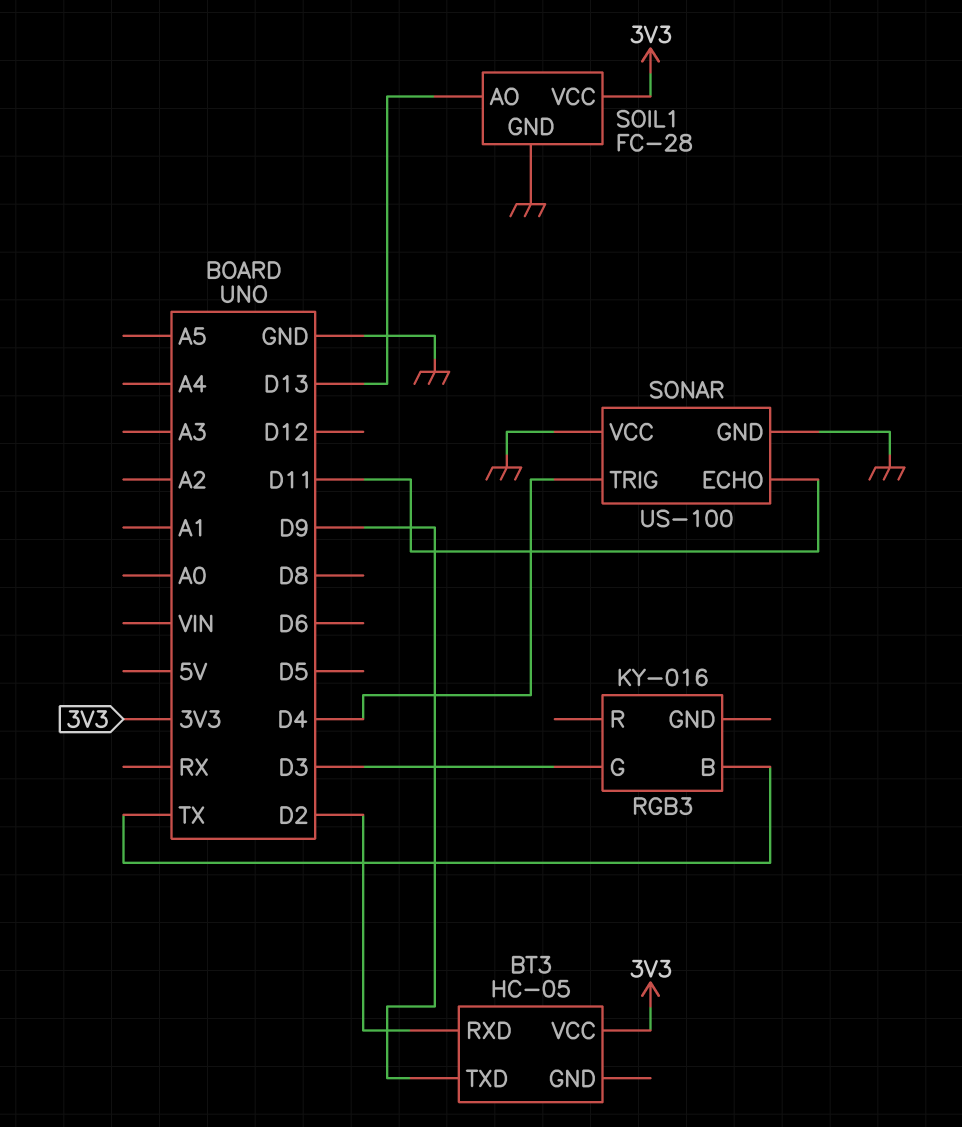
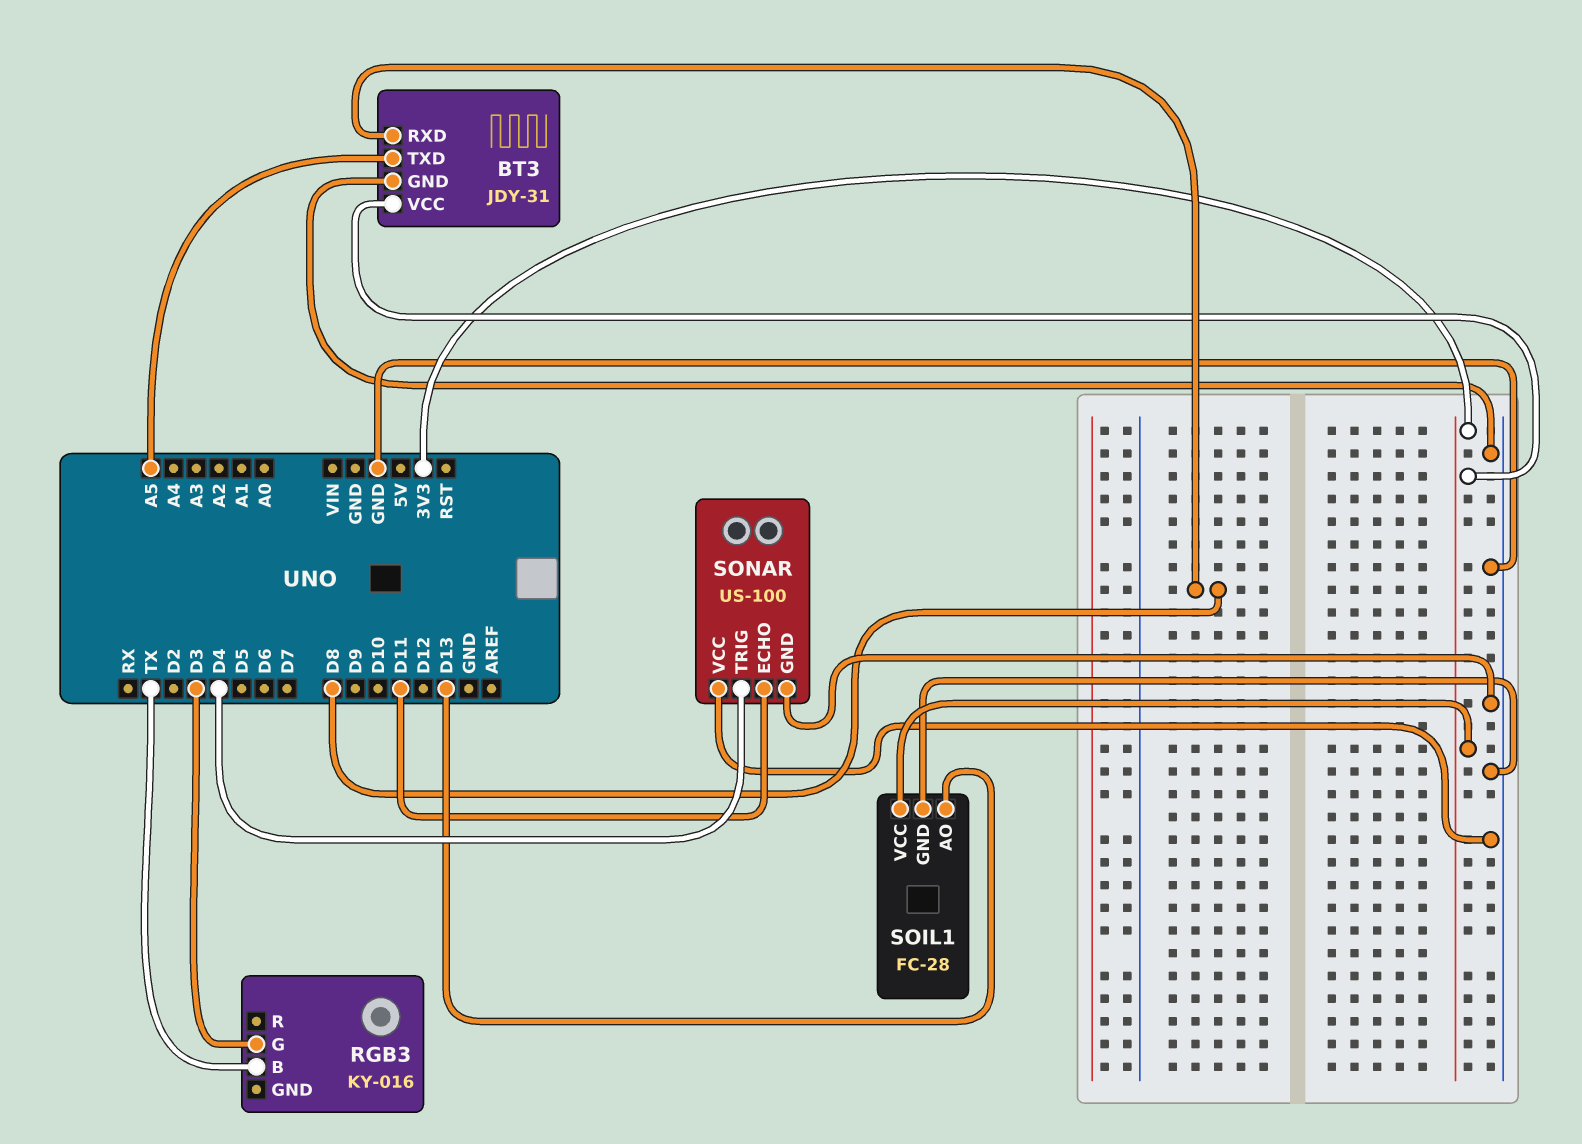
BT3: HC-05 -> JDY-31
BT3 pin GND: none -> GND
BT3 pin RXD: D2 -> D8
BT3 pin TXD: D9 -> A5

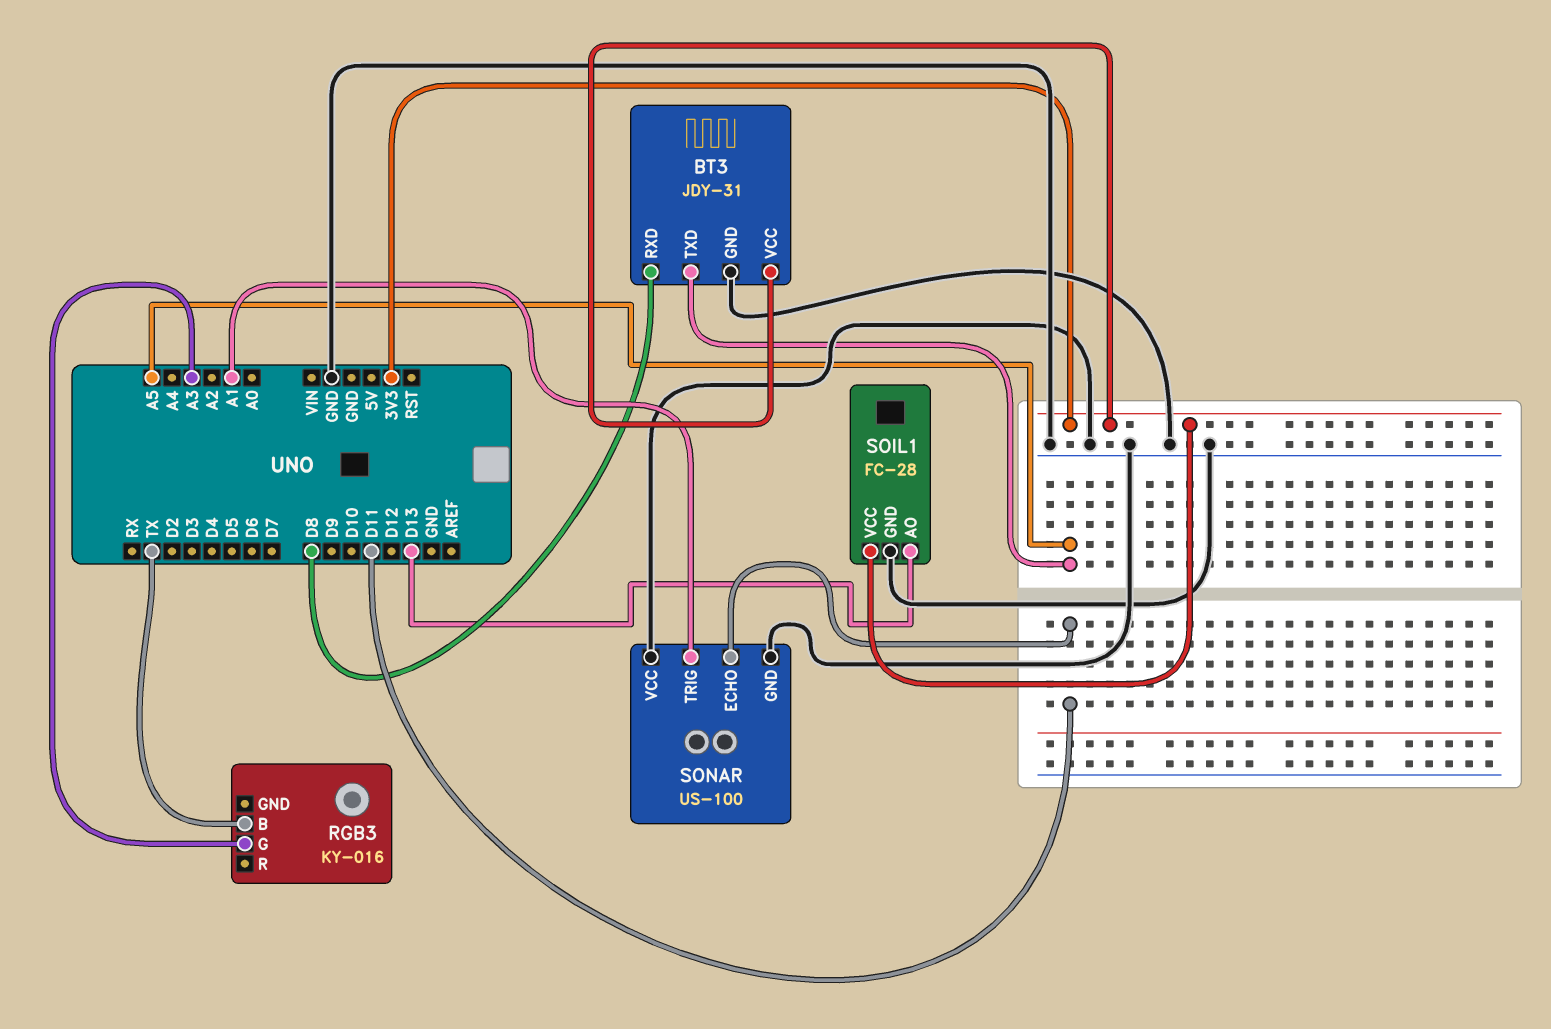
RGB3 pin G: D3 -> A3
SONAR pin TRIG: D4 -> A1

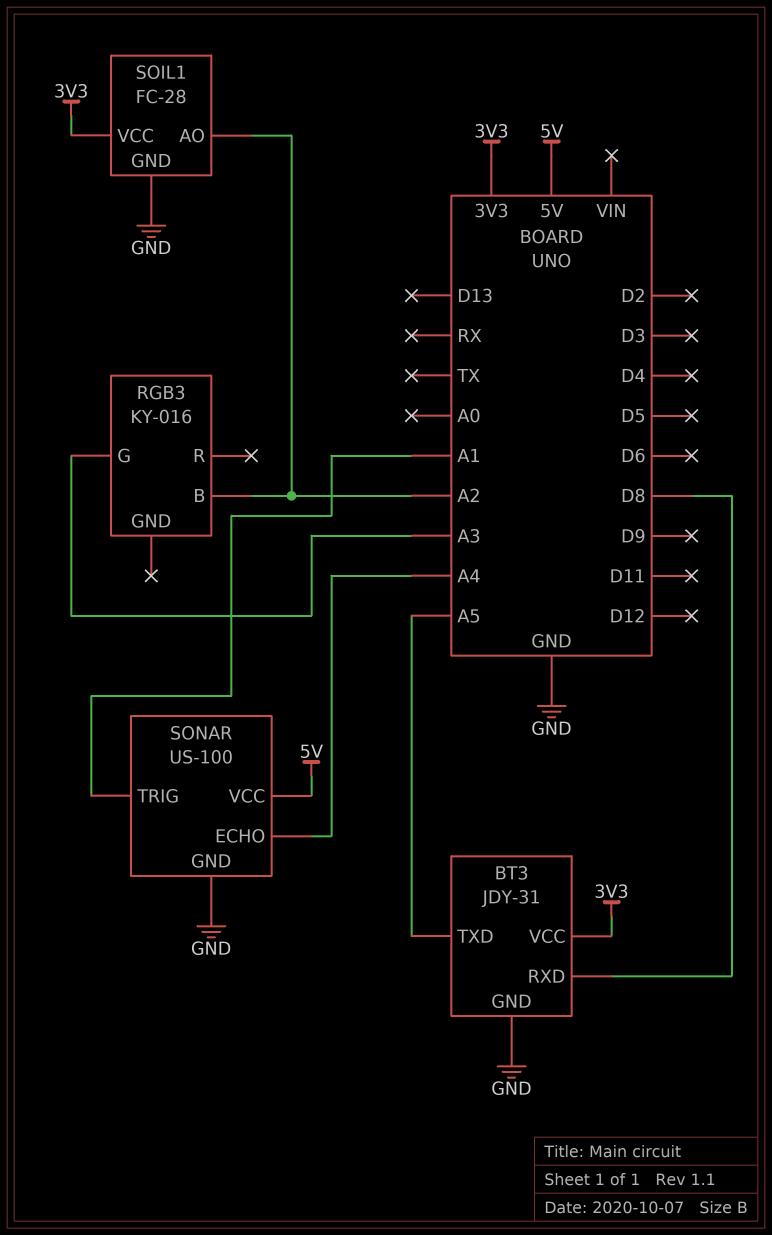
RGB3 pin B: TX -> A2
SOIL1 pin AO: D13 -> A2
SONAR pin ECHO: D11 -> A4
SONAR pin VCC: GND -> 5V

